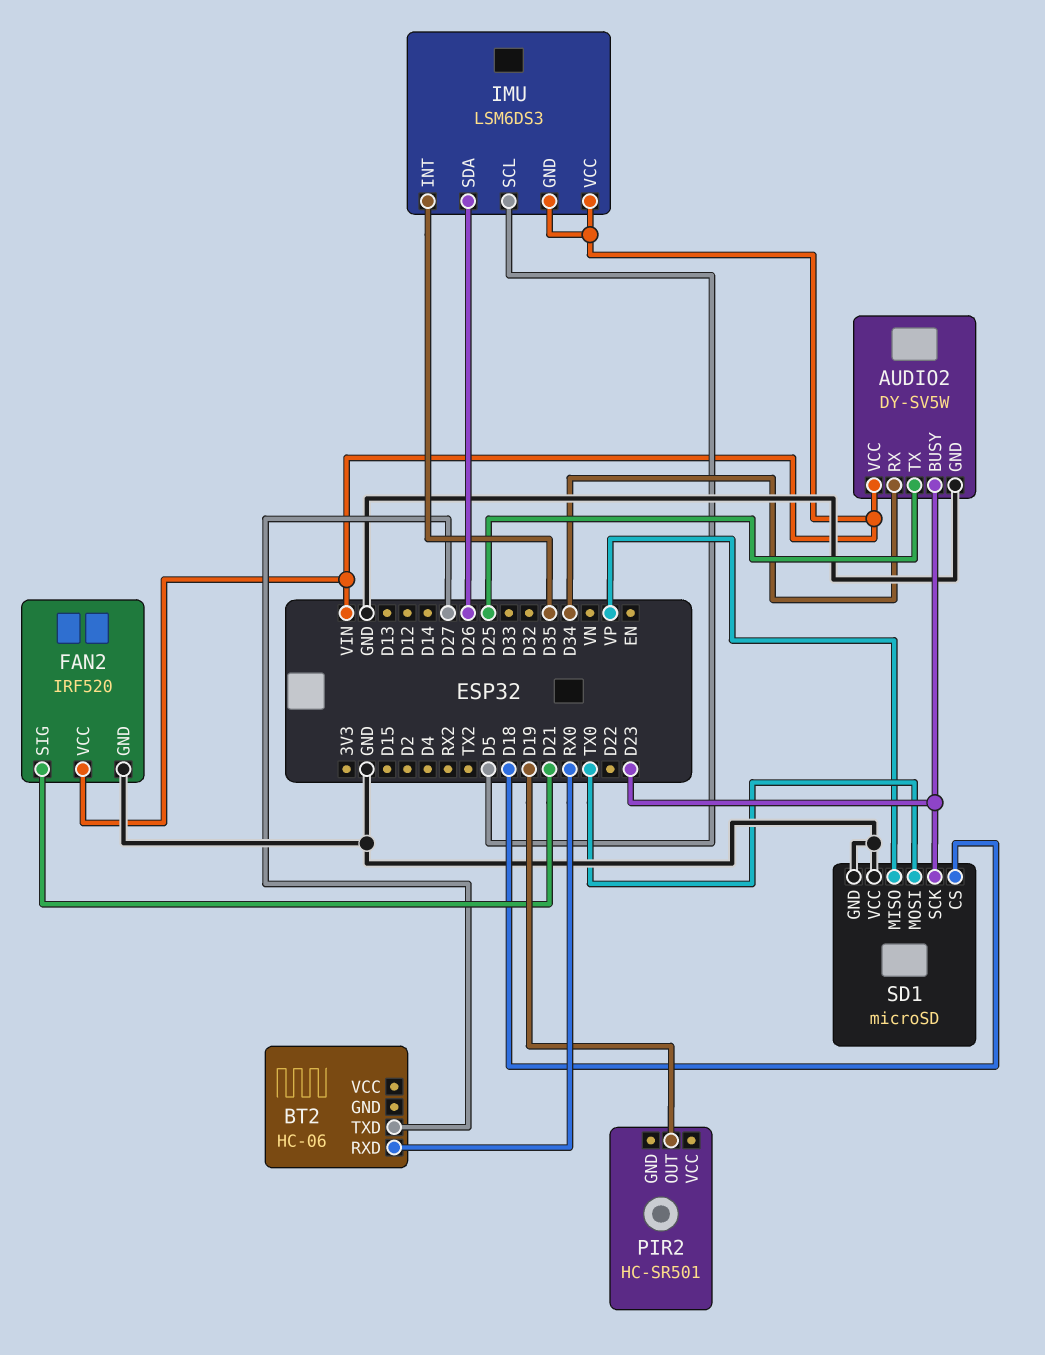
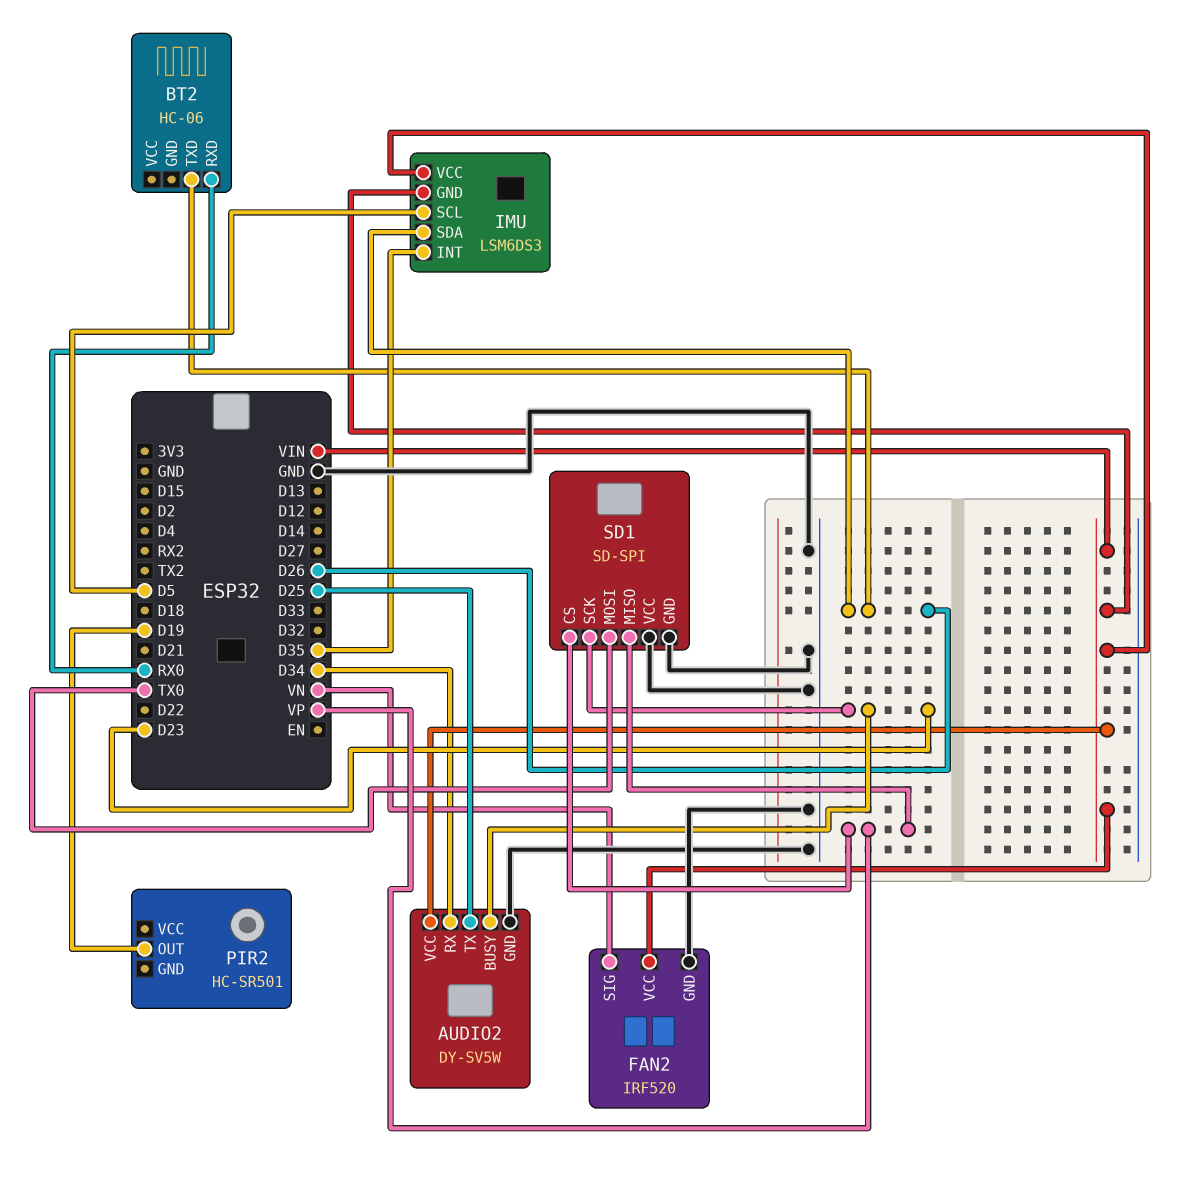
BT2 pin TXD: D27 -> D26
FAN2 pin SIG: D21 -> VN
SD1: microSD -> SD-SPI
SD1 pin CS: D18 -> VP

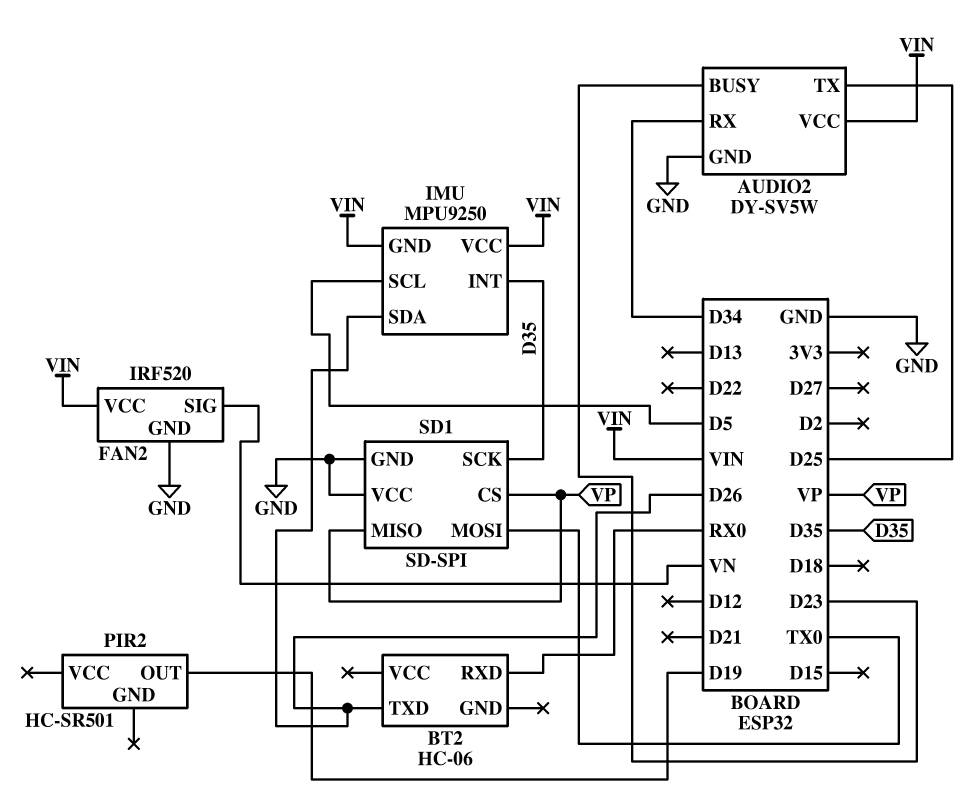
IMU: LSM6DS3 -> MPU9250
SD1 pin SCK: D23 -> D35

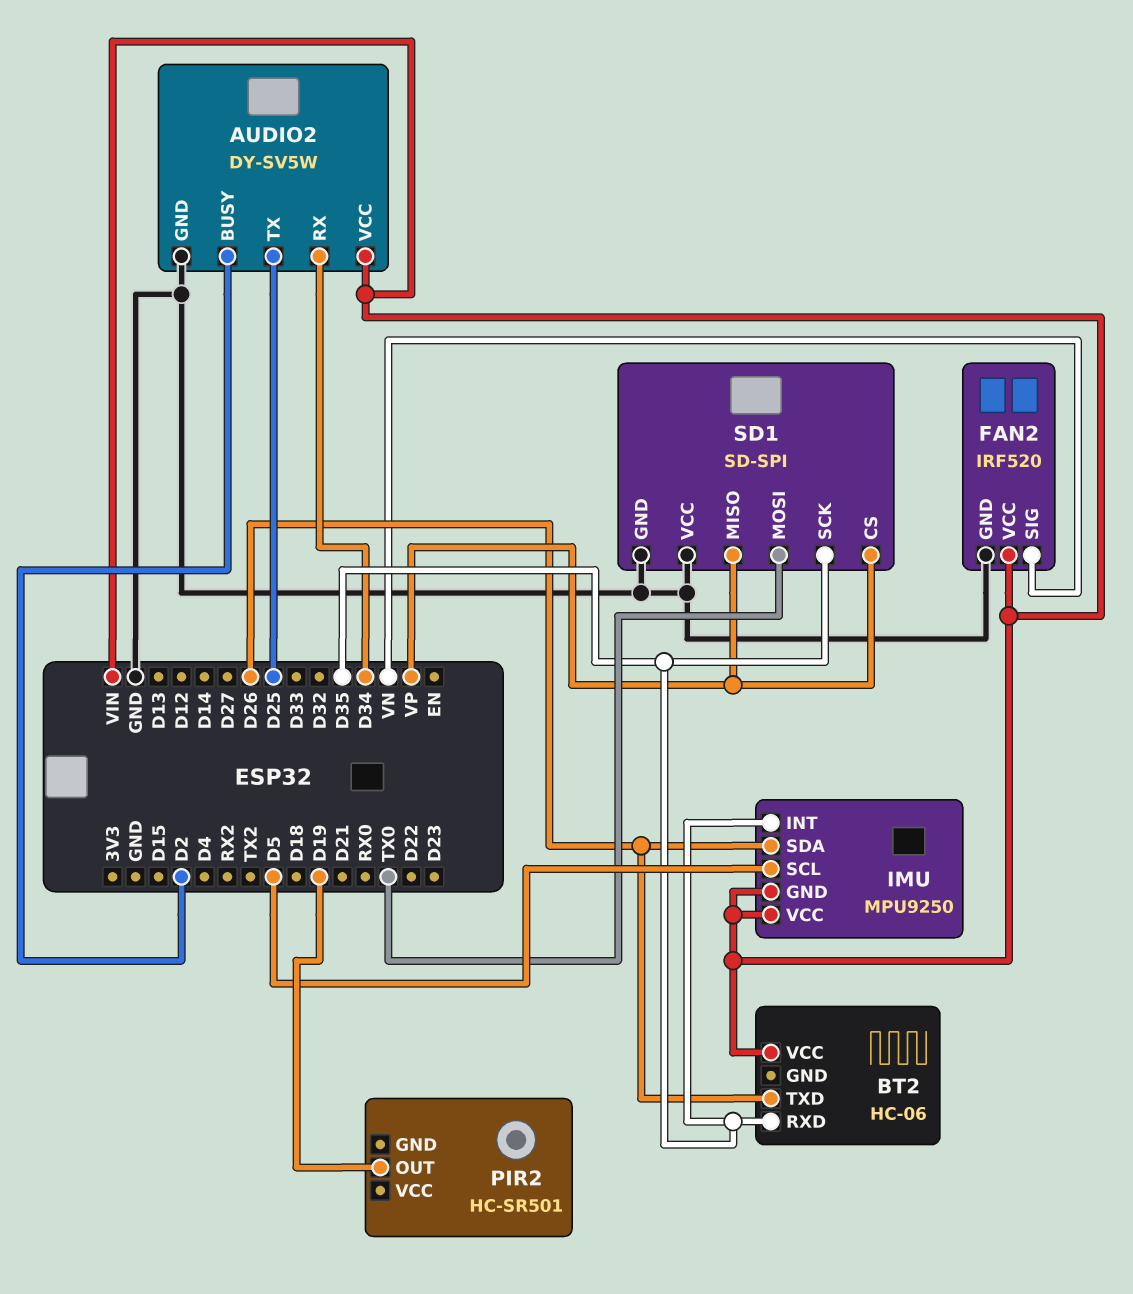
AUDIO2 pin BUSY: D23 -> D2
BT2 pin RXD: RX0 -> D35
BT2 pin VCC: none -> VIN

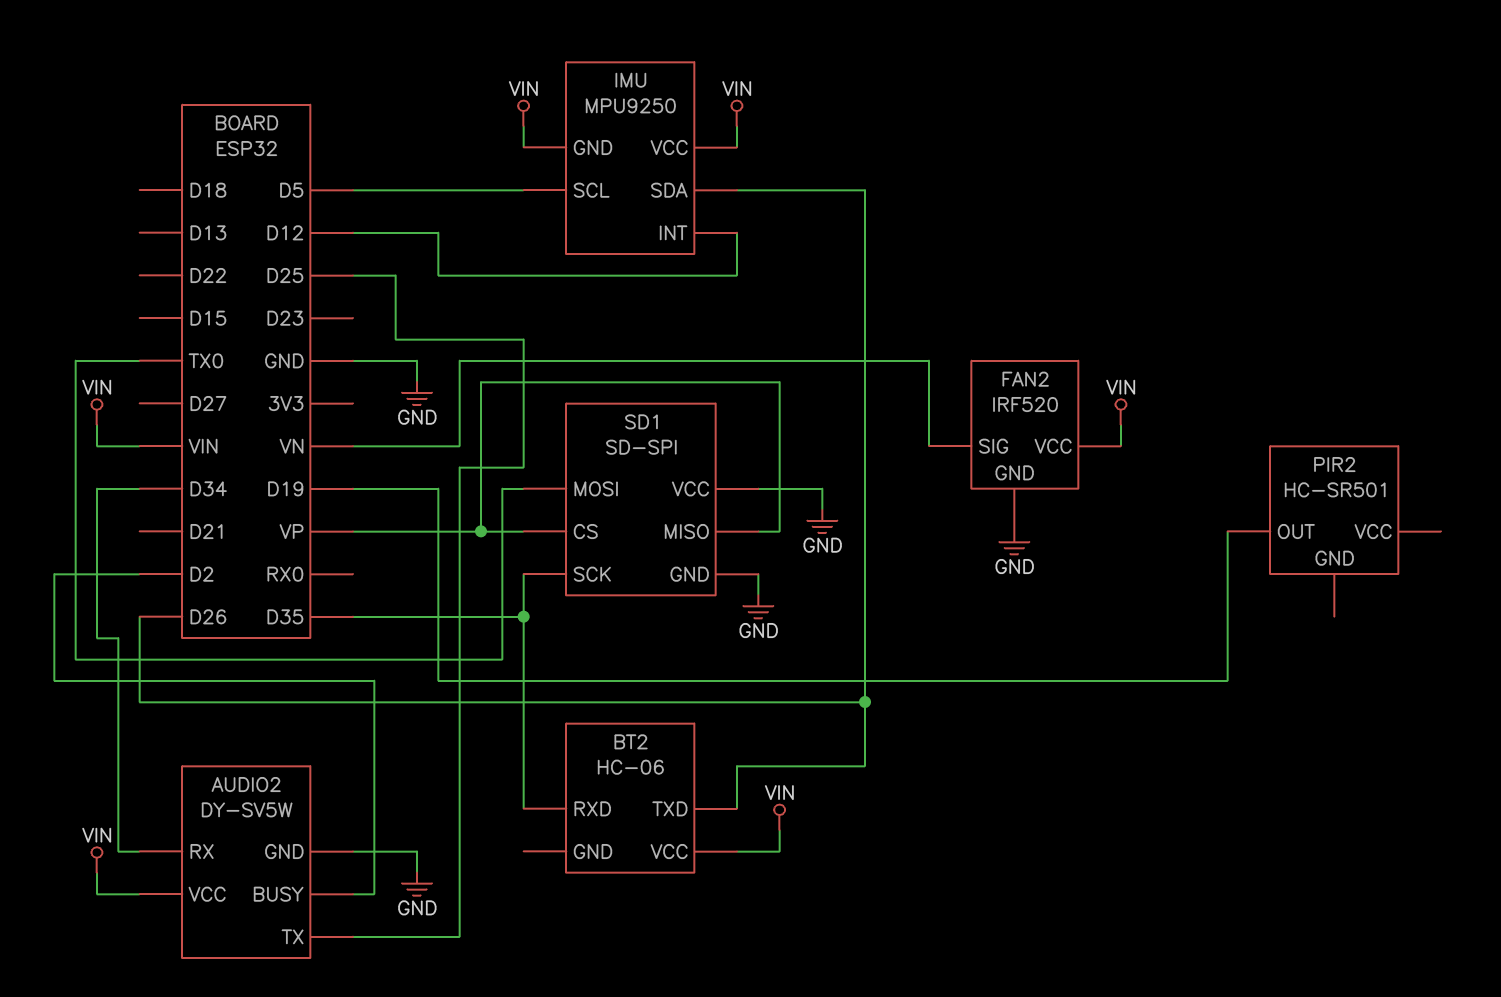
IMU pin INT: D35 -> D12

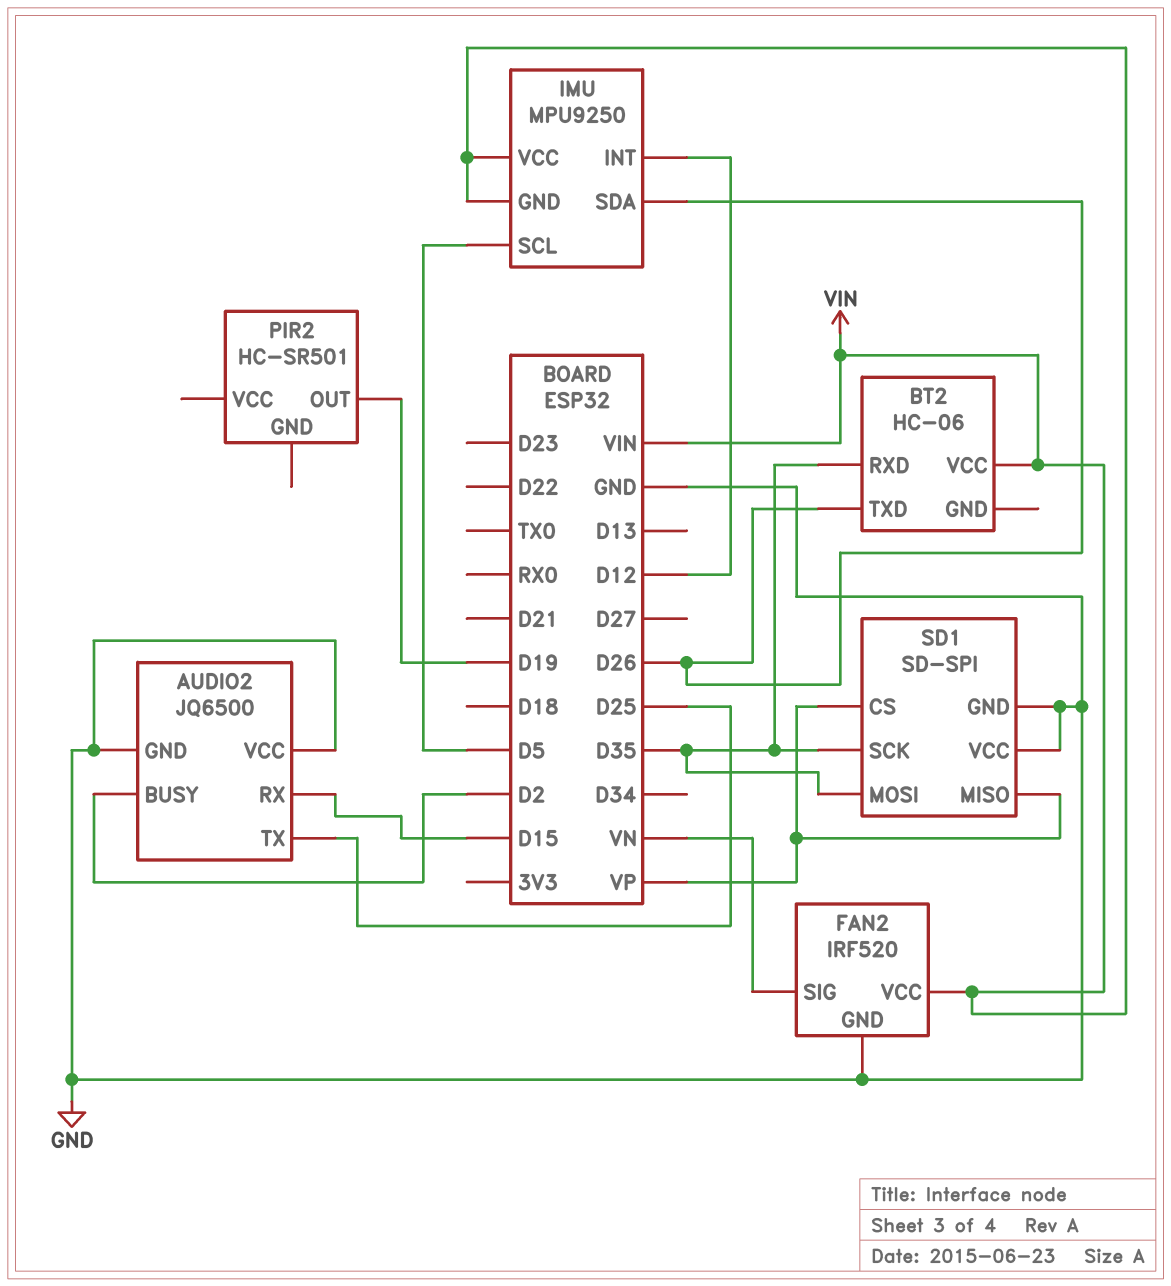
AUDIO2: DY-SV5W -> JQ6500
AUDIO2 pin RX: D34 -> D15
AUDIO2 pin VCC: VIN -> GND
SD1 pin MOSI: TX0 -> D35

